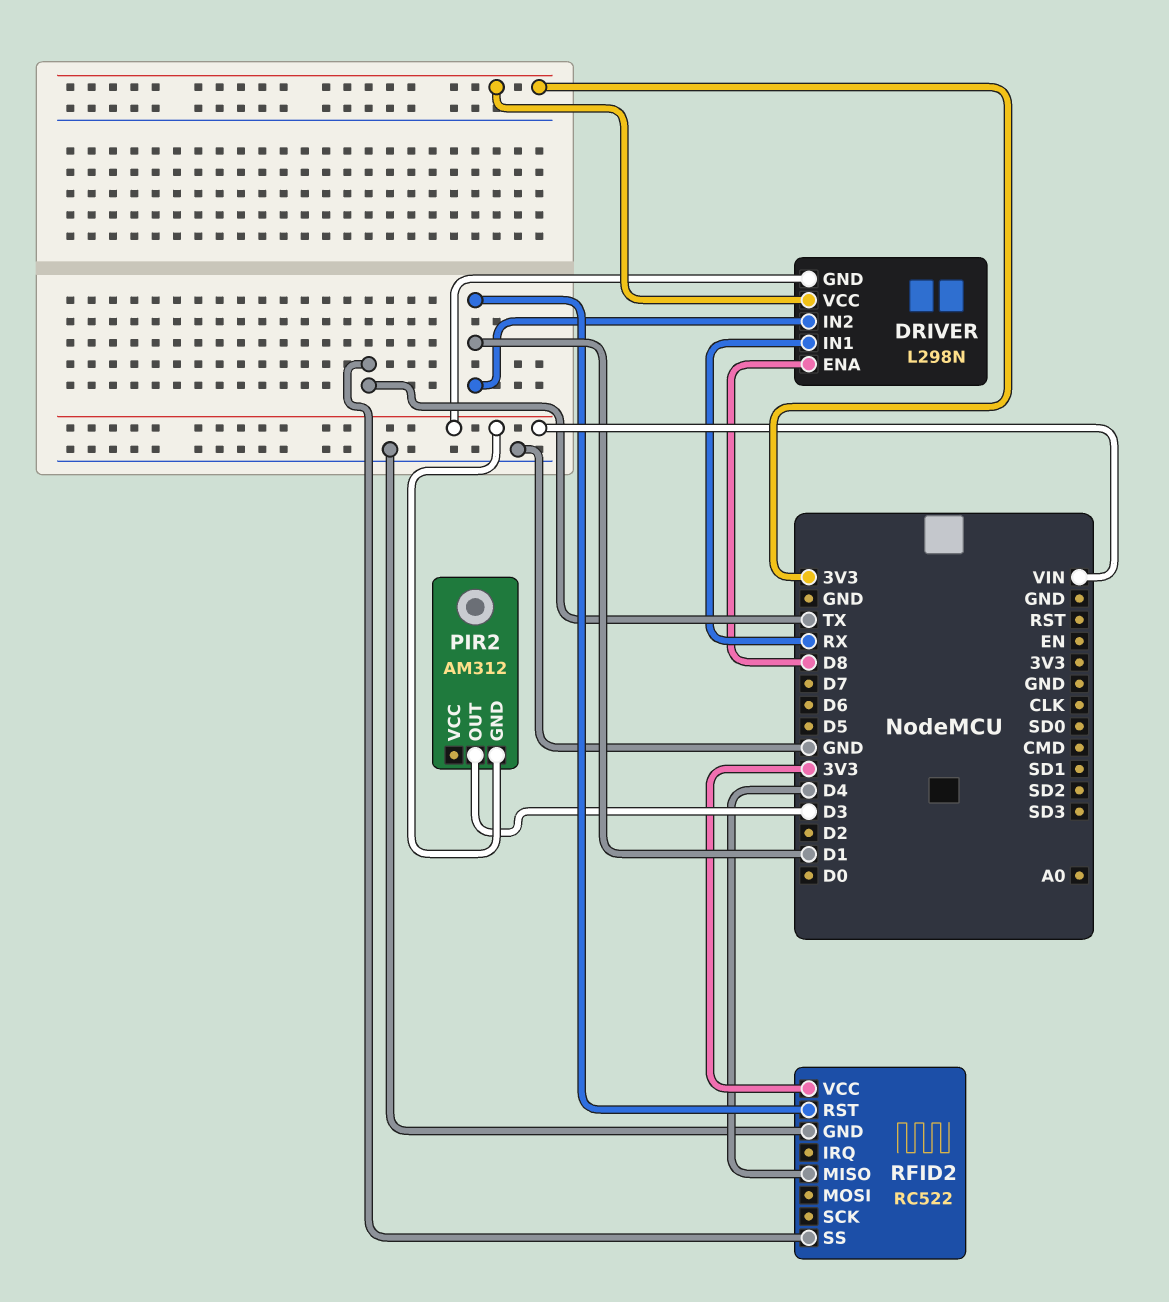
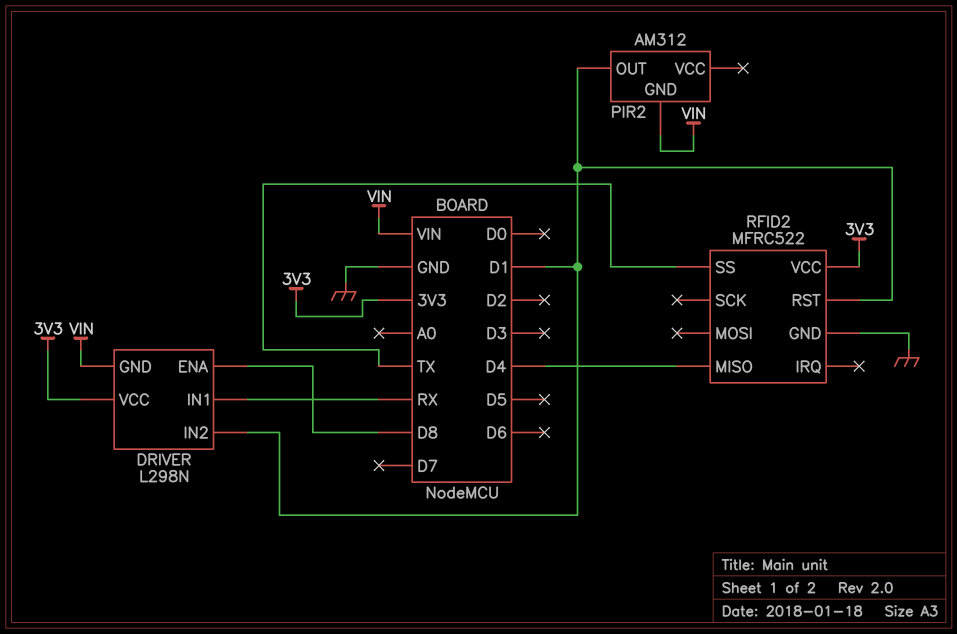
PIR2 pin OUT: D3 -> D1
RFID2: RC522 -> MFRC522

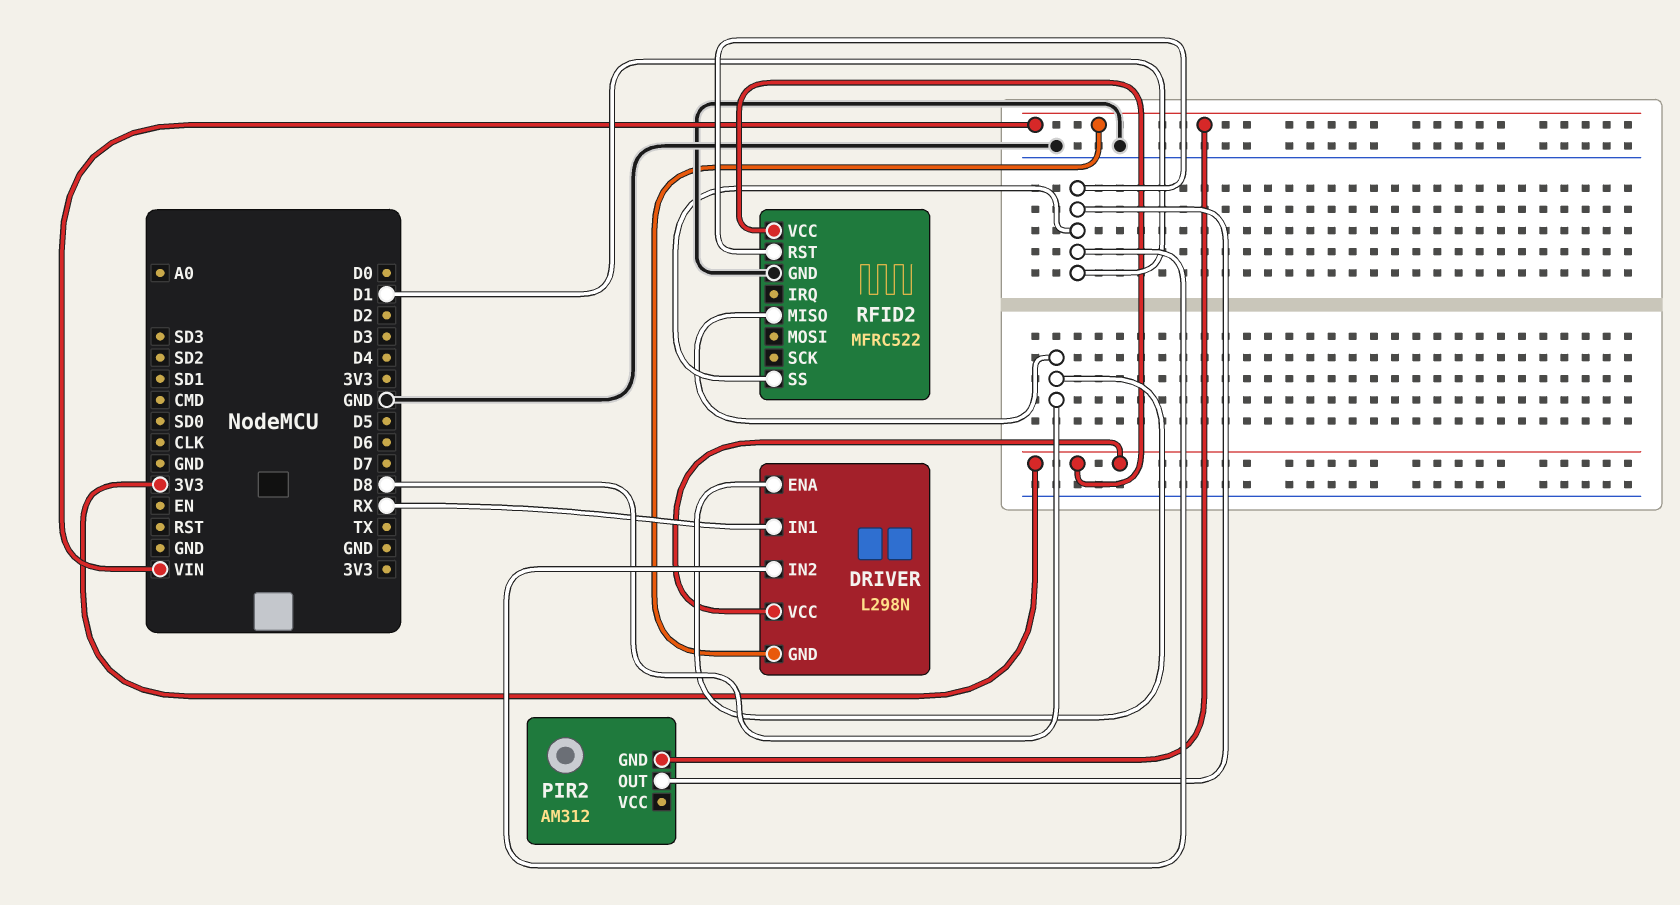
RFID2 pin MISO: D4 -> D8
RFID2 pin SS: TX -> D1

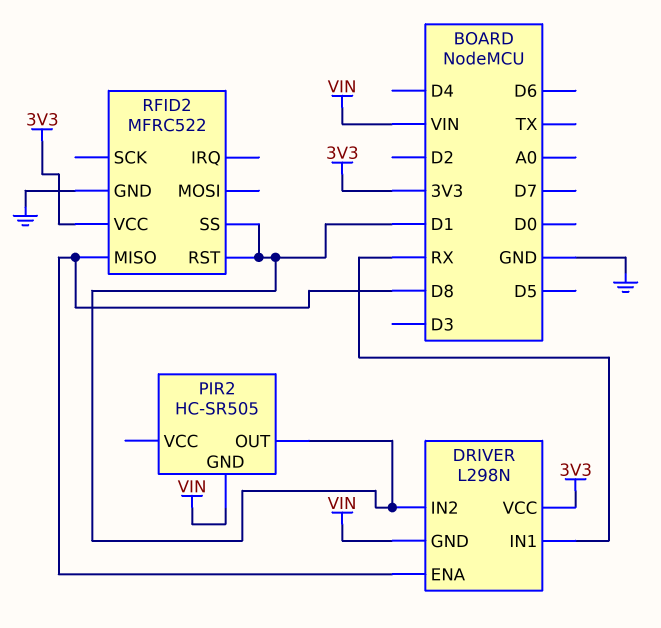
PIR2: AM312 -> HC-SR505

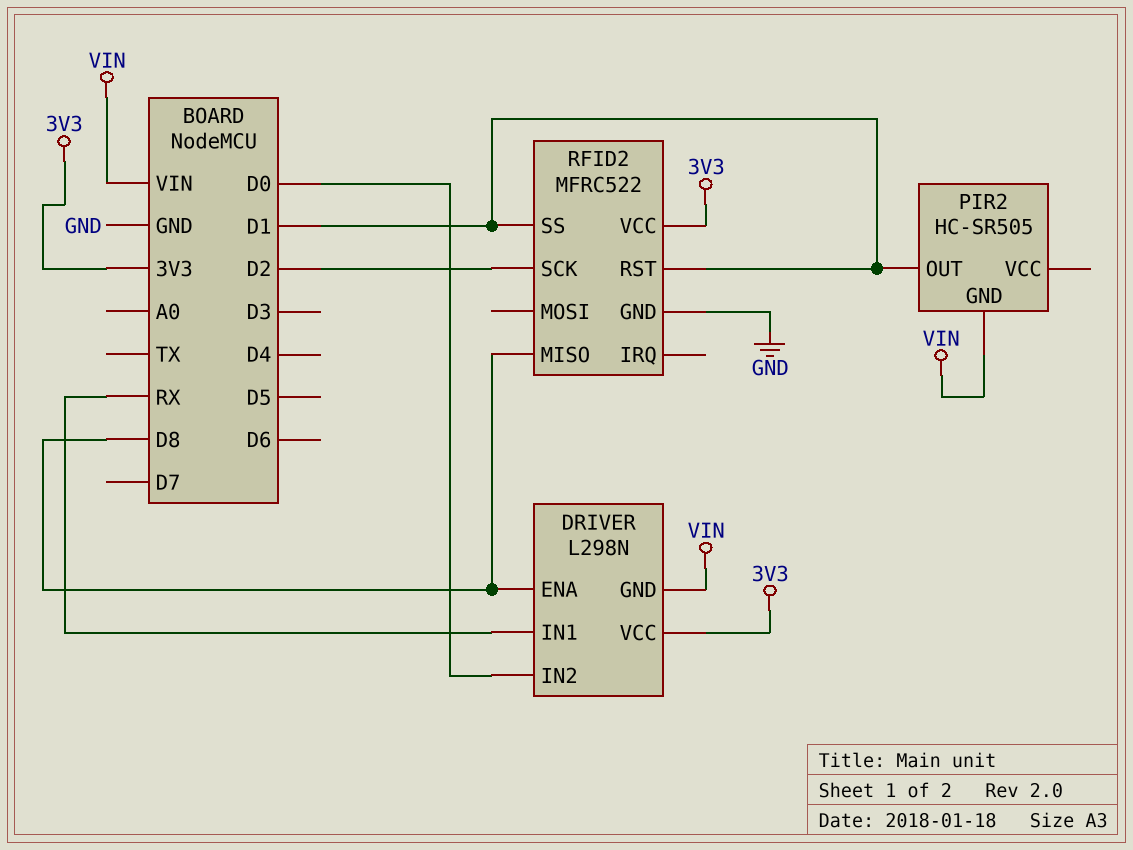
DRIVER pin IN2: D1 -> D0
RFID2 pin SCK: none -> D2

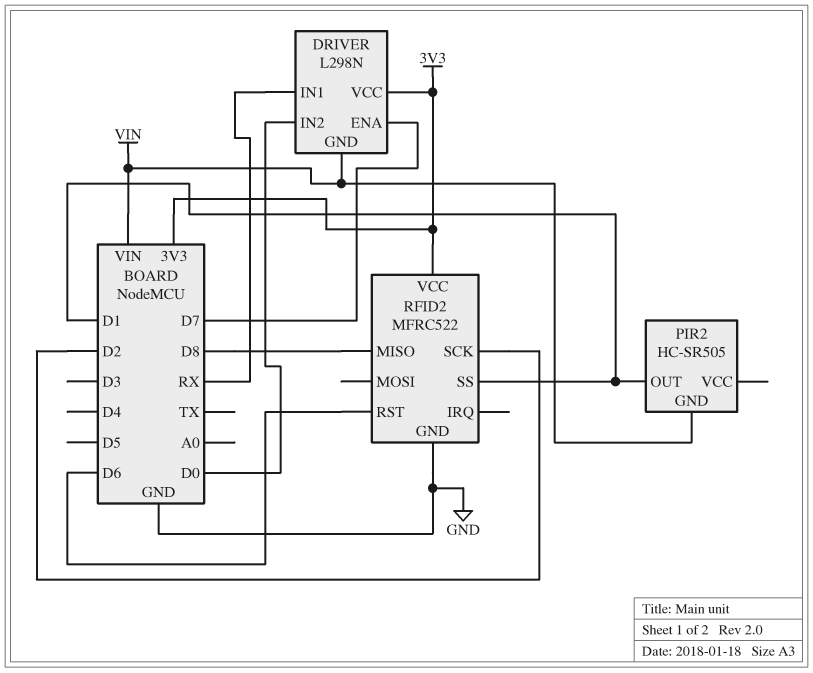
DRIVER pin ENA: D8 -> D7
RFID2 pin RST: D1 -> D6

